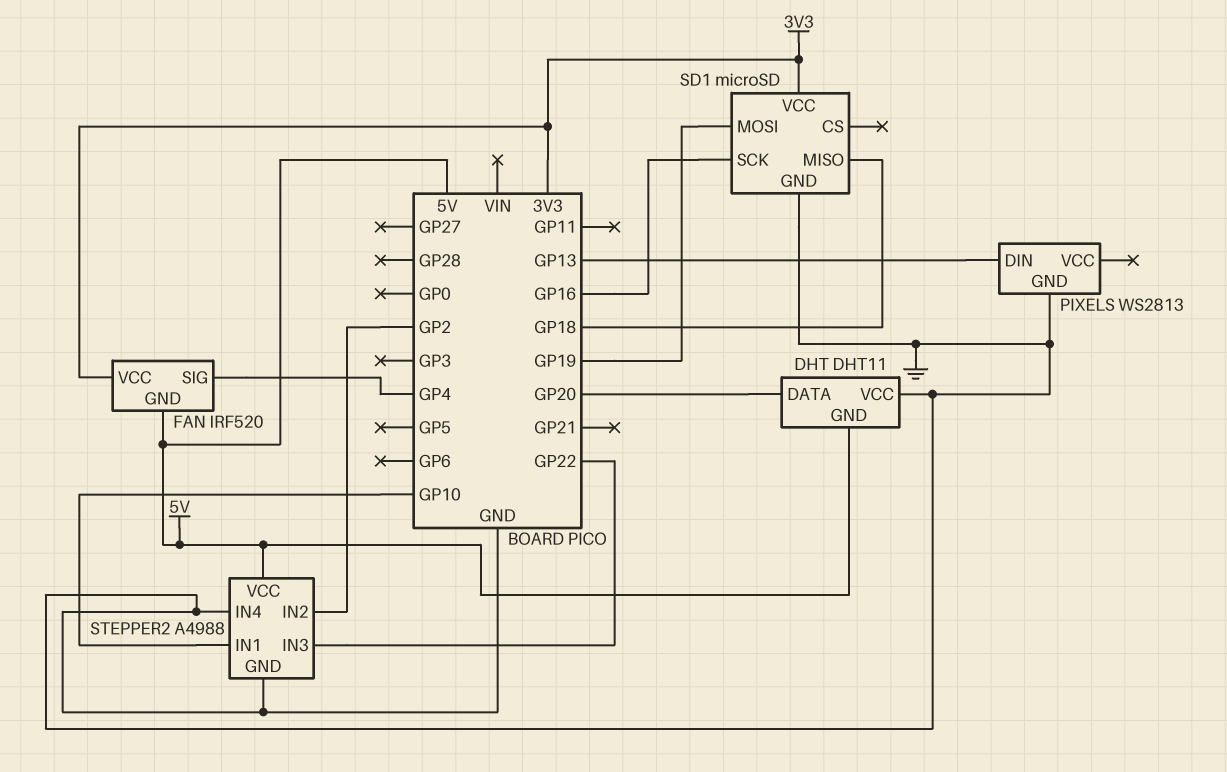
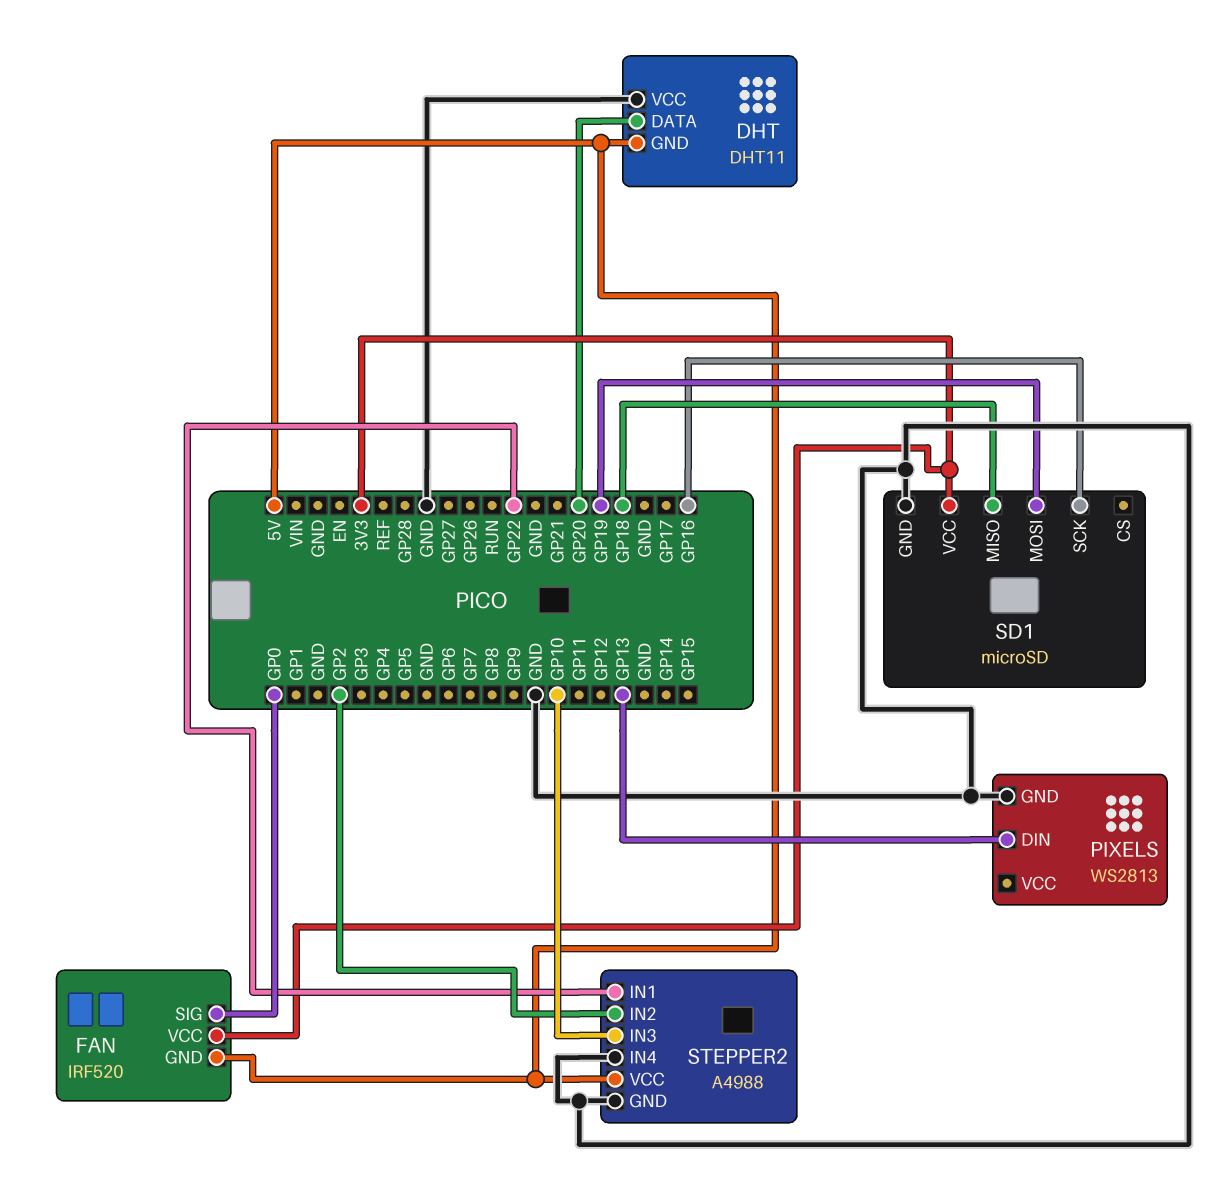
FAN pin SIG: GP4 -> GP0
STEPPER2 pin IN1: GP10 -> GP22
STEPPER2 pin IN3: GP22 -> GP10

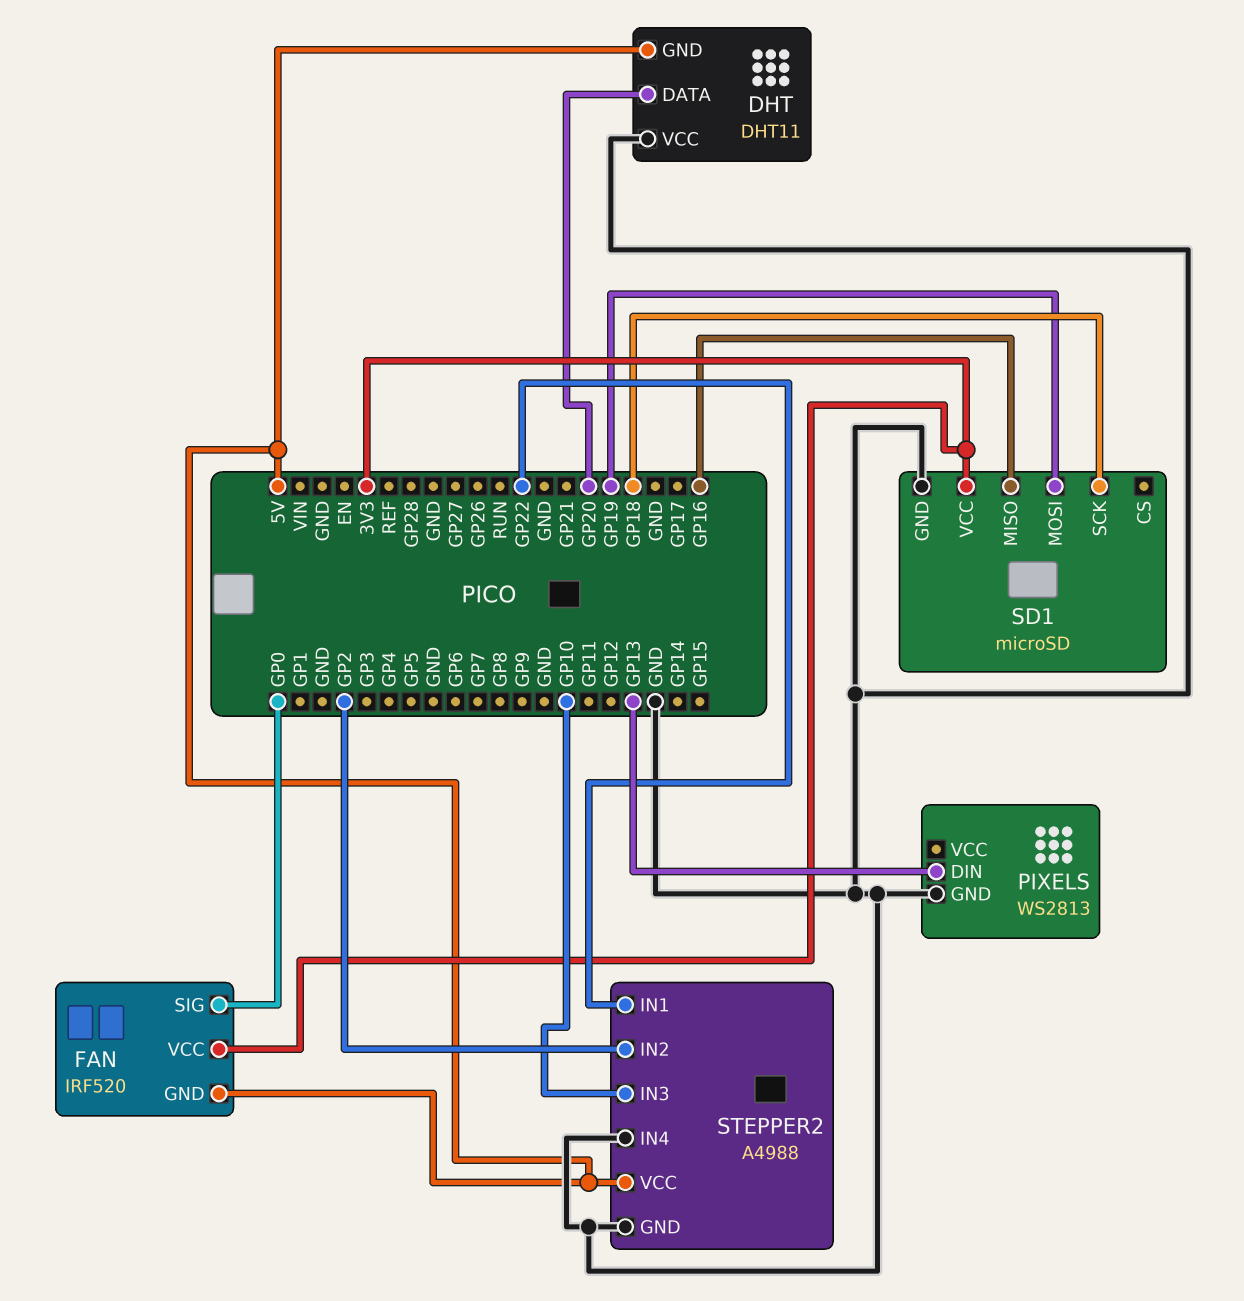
SD1 pin MISO: GP18 -> GP16
SD1 pin SCK: GP16 -> GP18

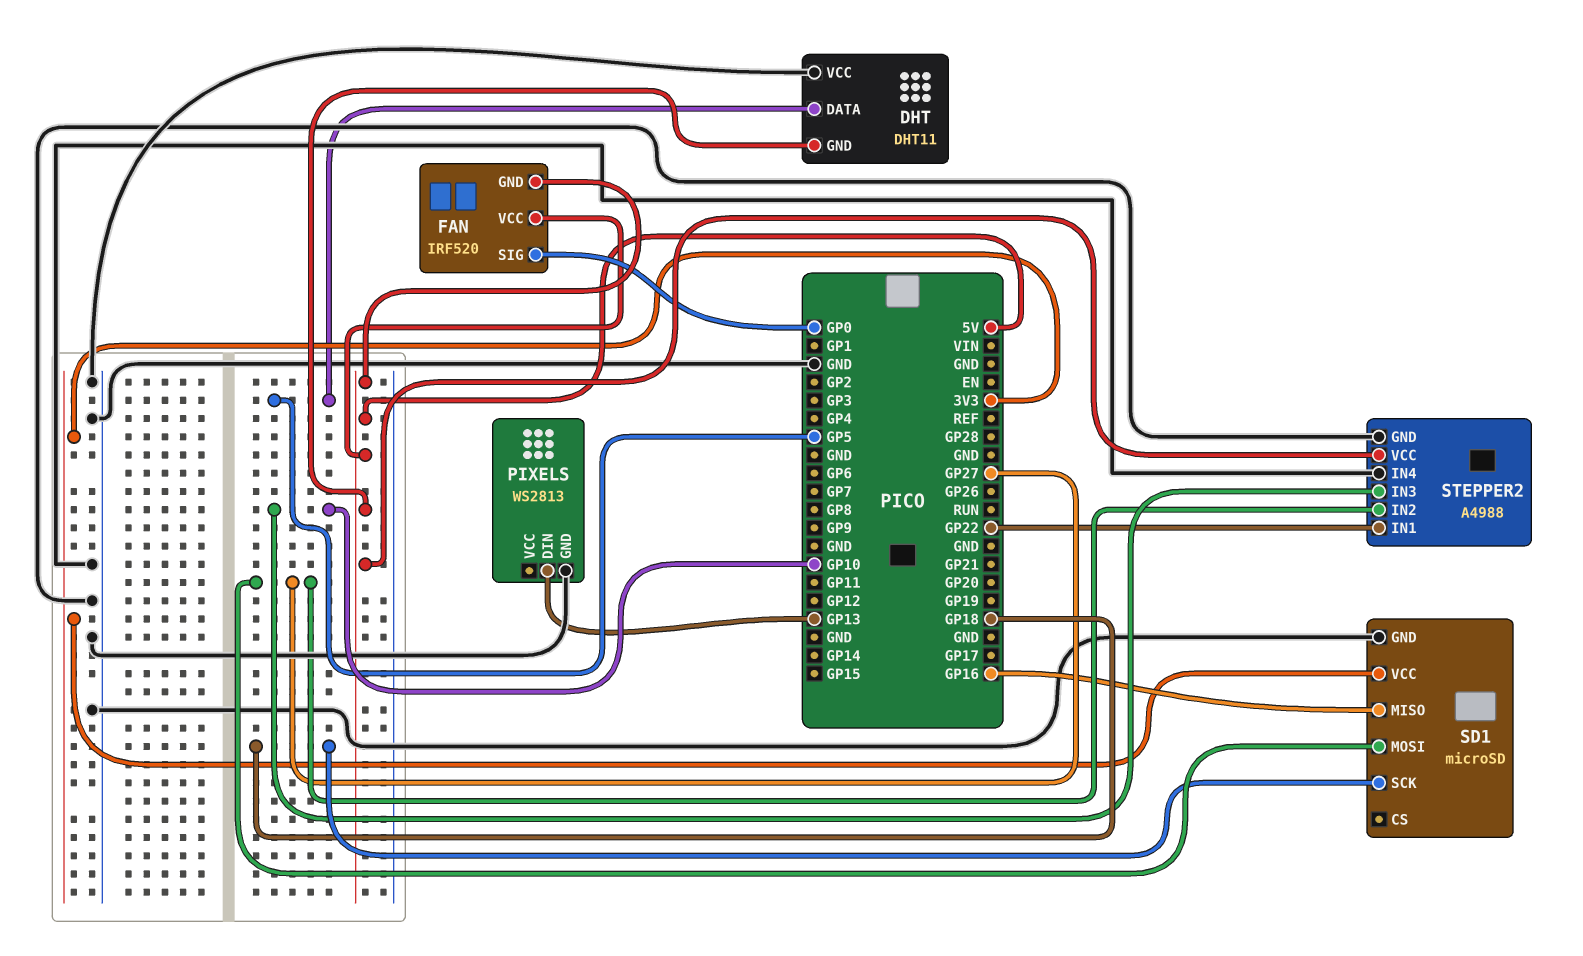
DHT pin DATA: GP20 -> GP5
FAN pin VCC: 3V3 -> 5V
SD1 pin MOSI: GP19 -> GP27
STEPPER2 pin IN2: GP2 -> GP27

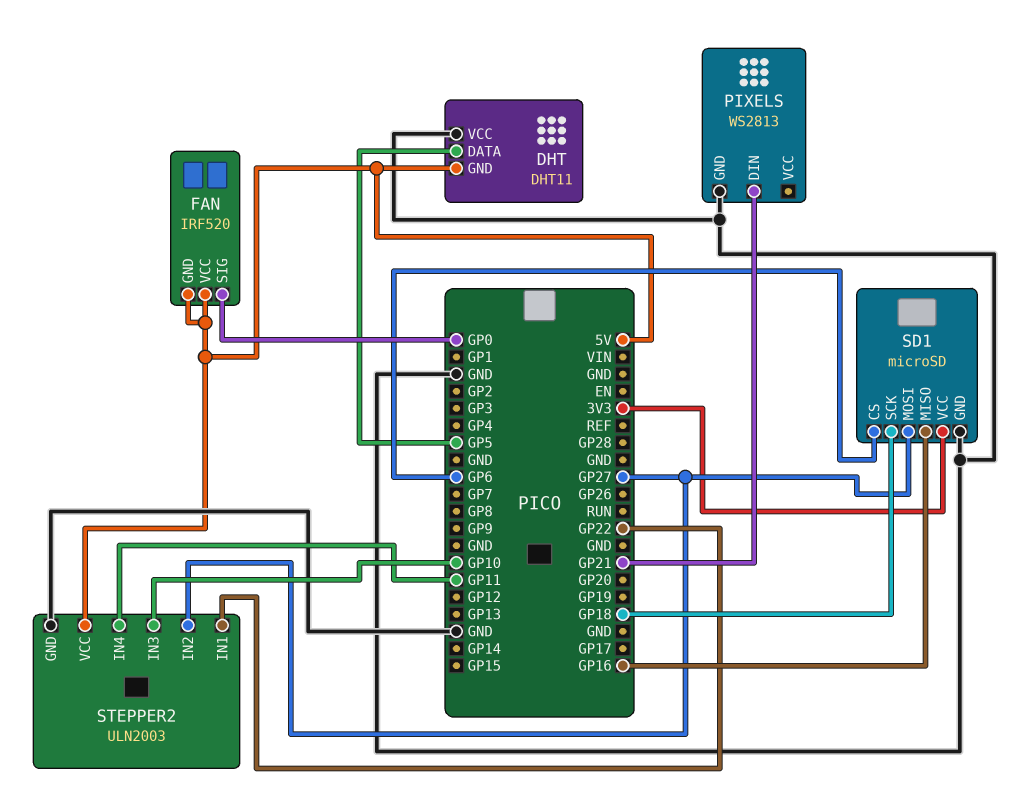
PIXELS pin DIN: GP13 -> GP21
SD1 pin CS: none -> GP6
STEPPER2: A4988 -> ULN2003
STEPPER2 pin IN4: GND -> GP11

